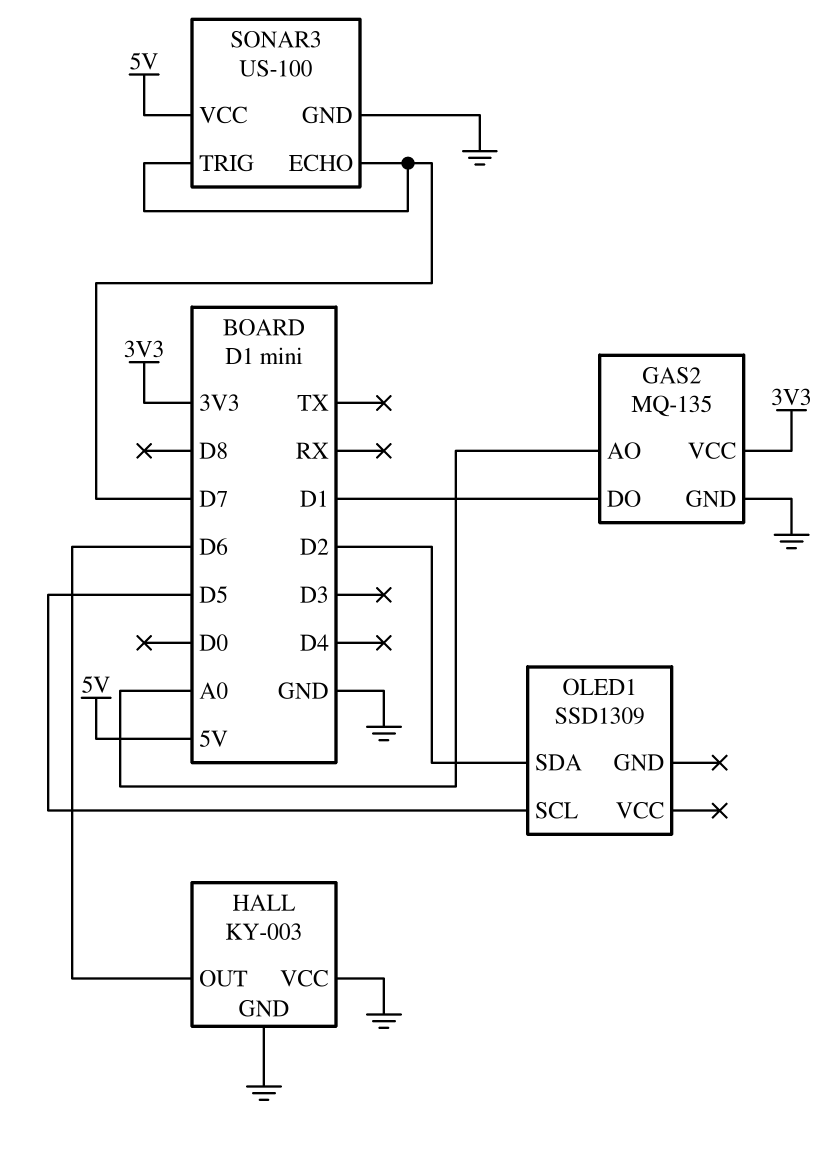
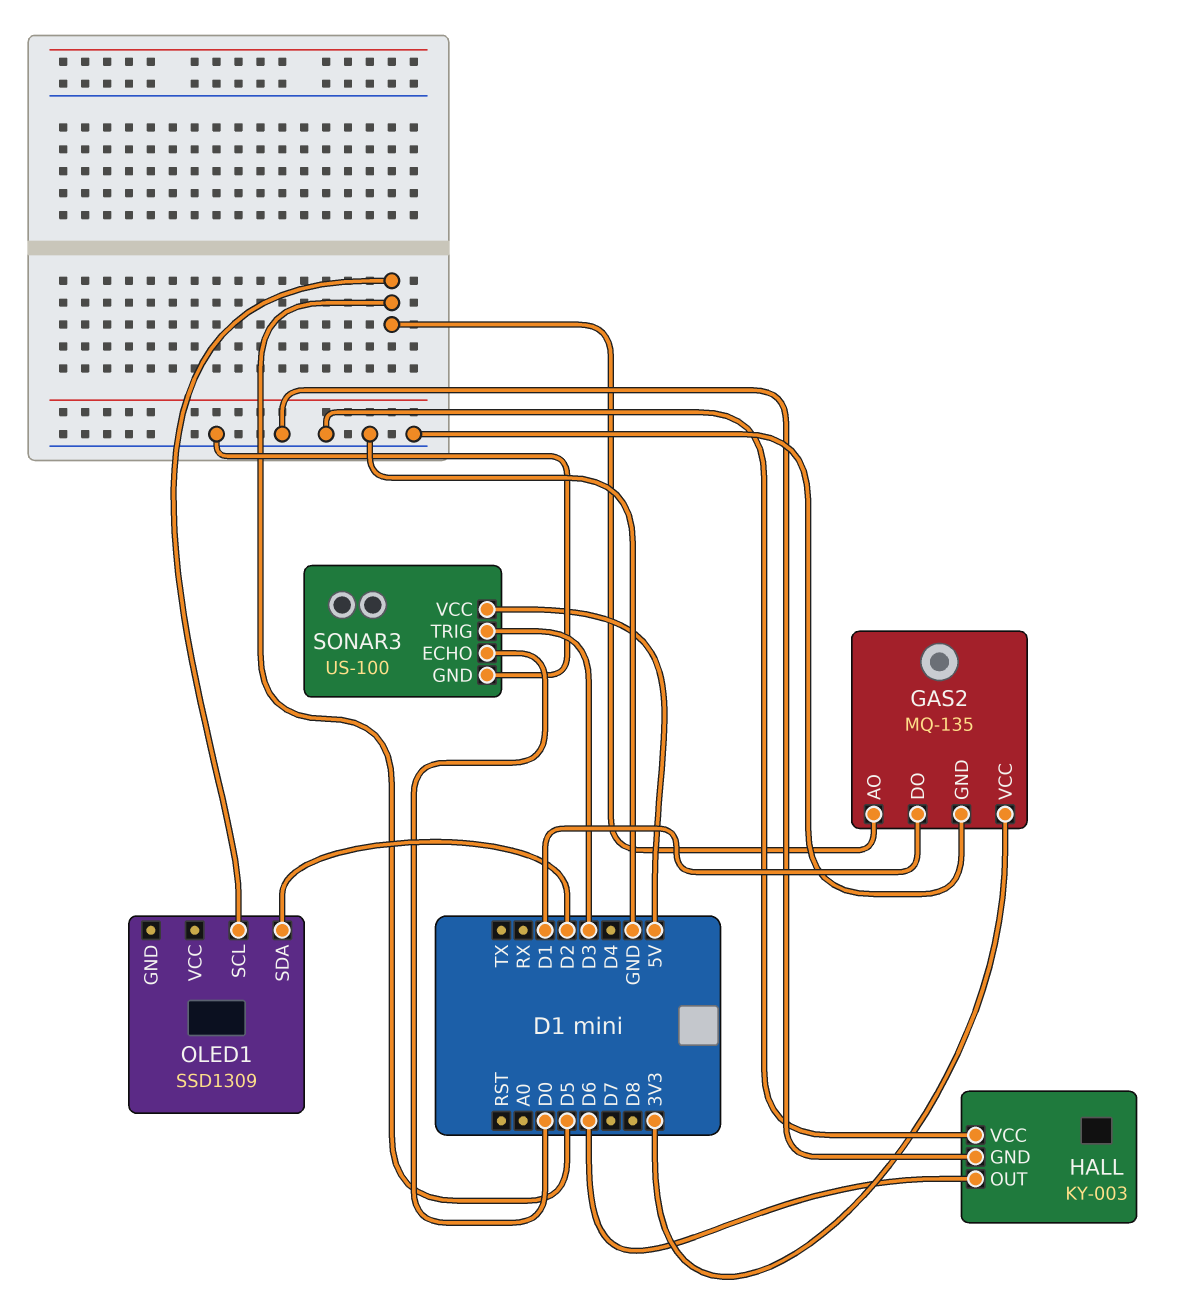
GAS2 pin AO: A0 -> D5
SONAR3 pin ECHO: D7 -> D0
SONAR3 pin TRIG: D7 -> D3

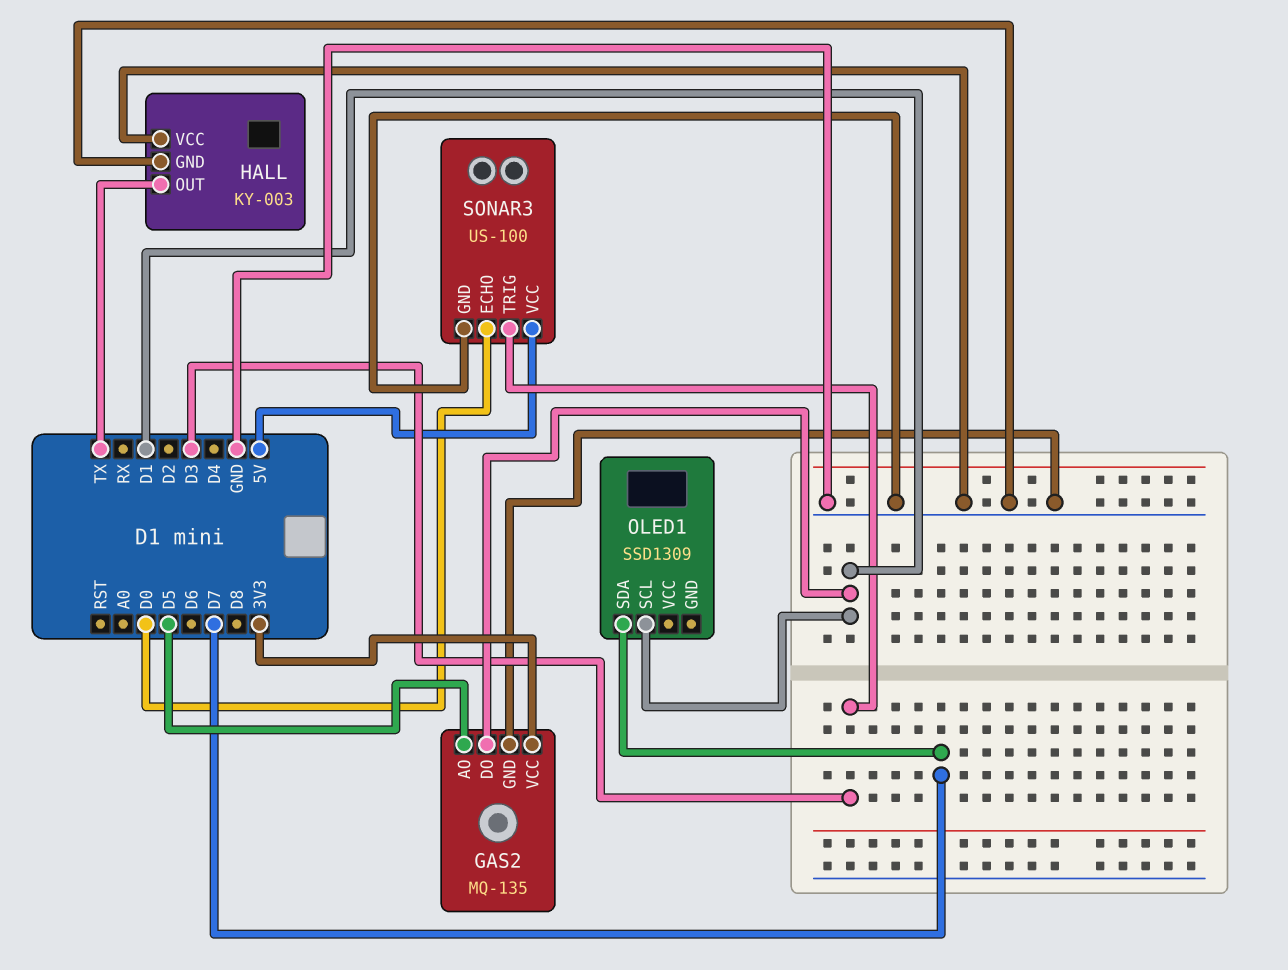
HALL pin OUT: D6 -> TX
OLED1 pin SCL: D5 -> D1
OLED1 pin SDA: D2 -> D7

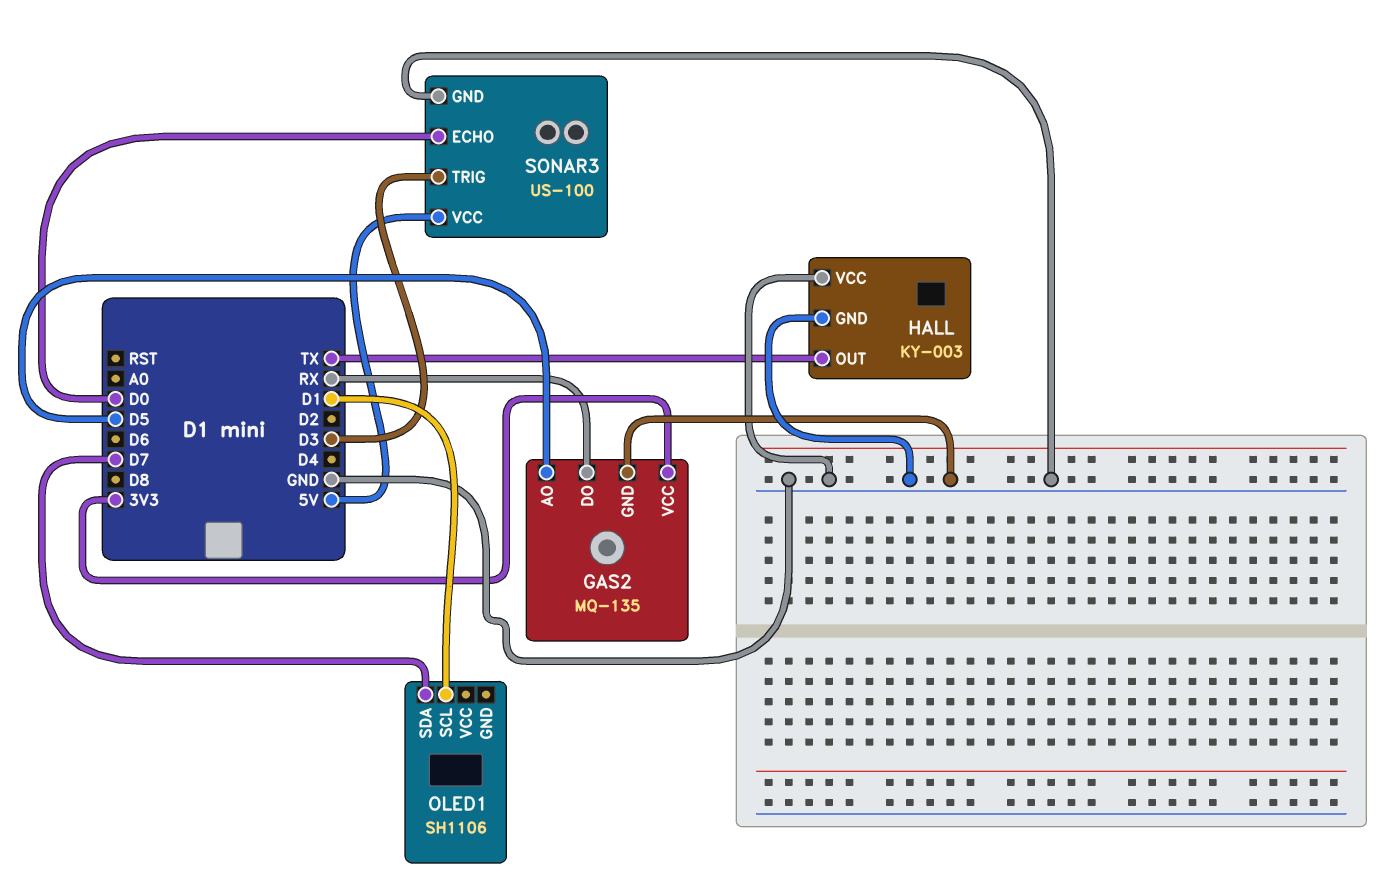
GAS2 pin DO: D1 -> RX
OLED1: SSD1309 -> SH1106

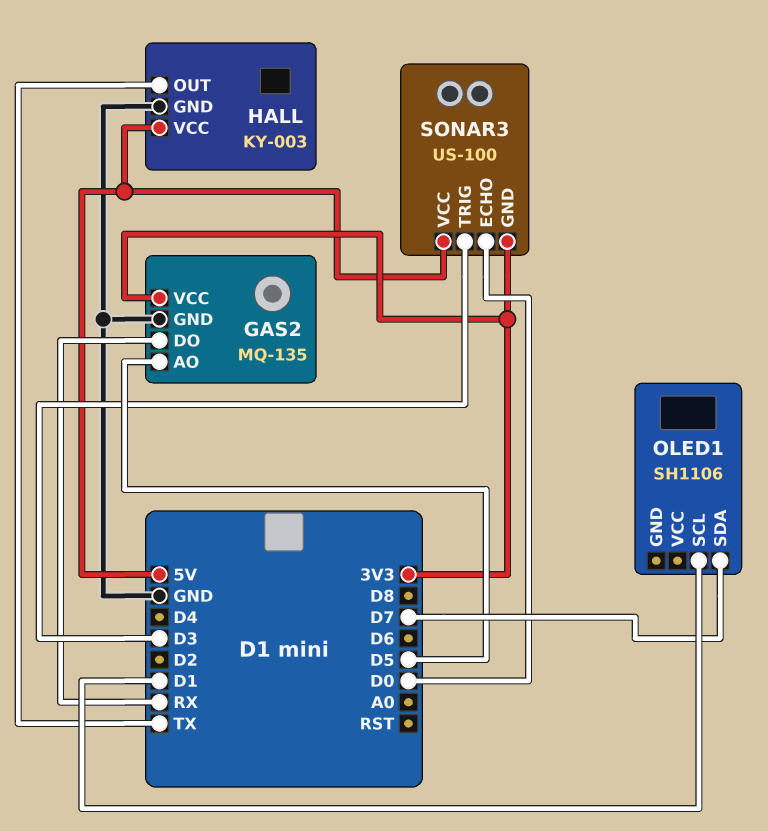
HALL pin VCC: GND -> 5V
SONAR3 pin GND: GND -> 3V3

